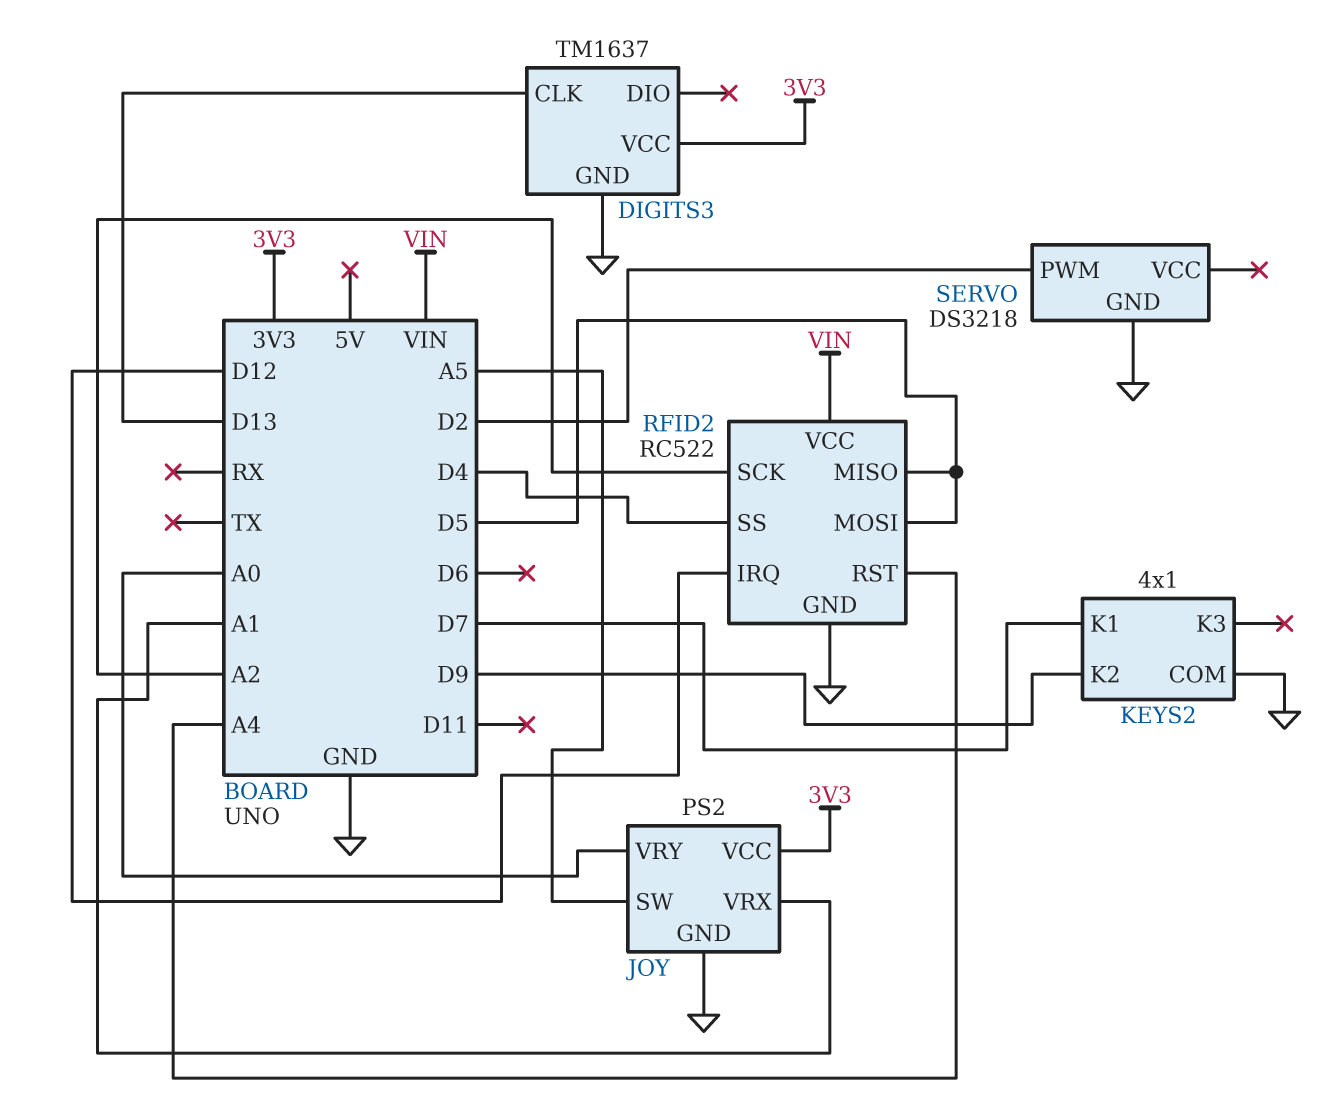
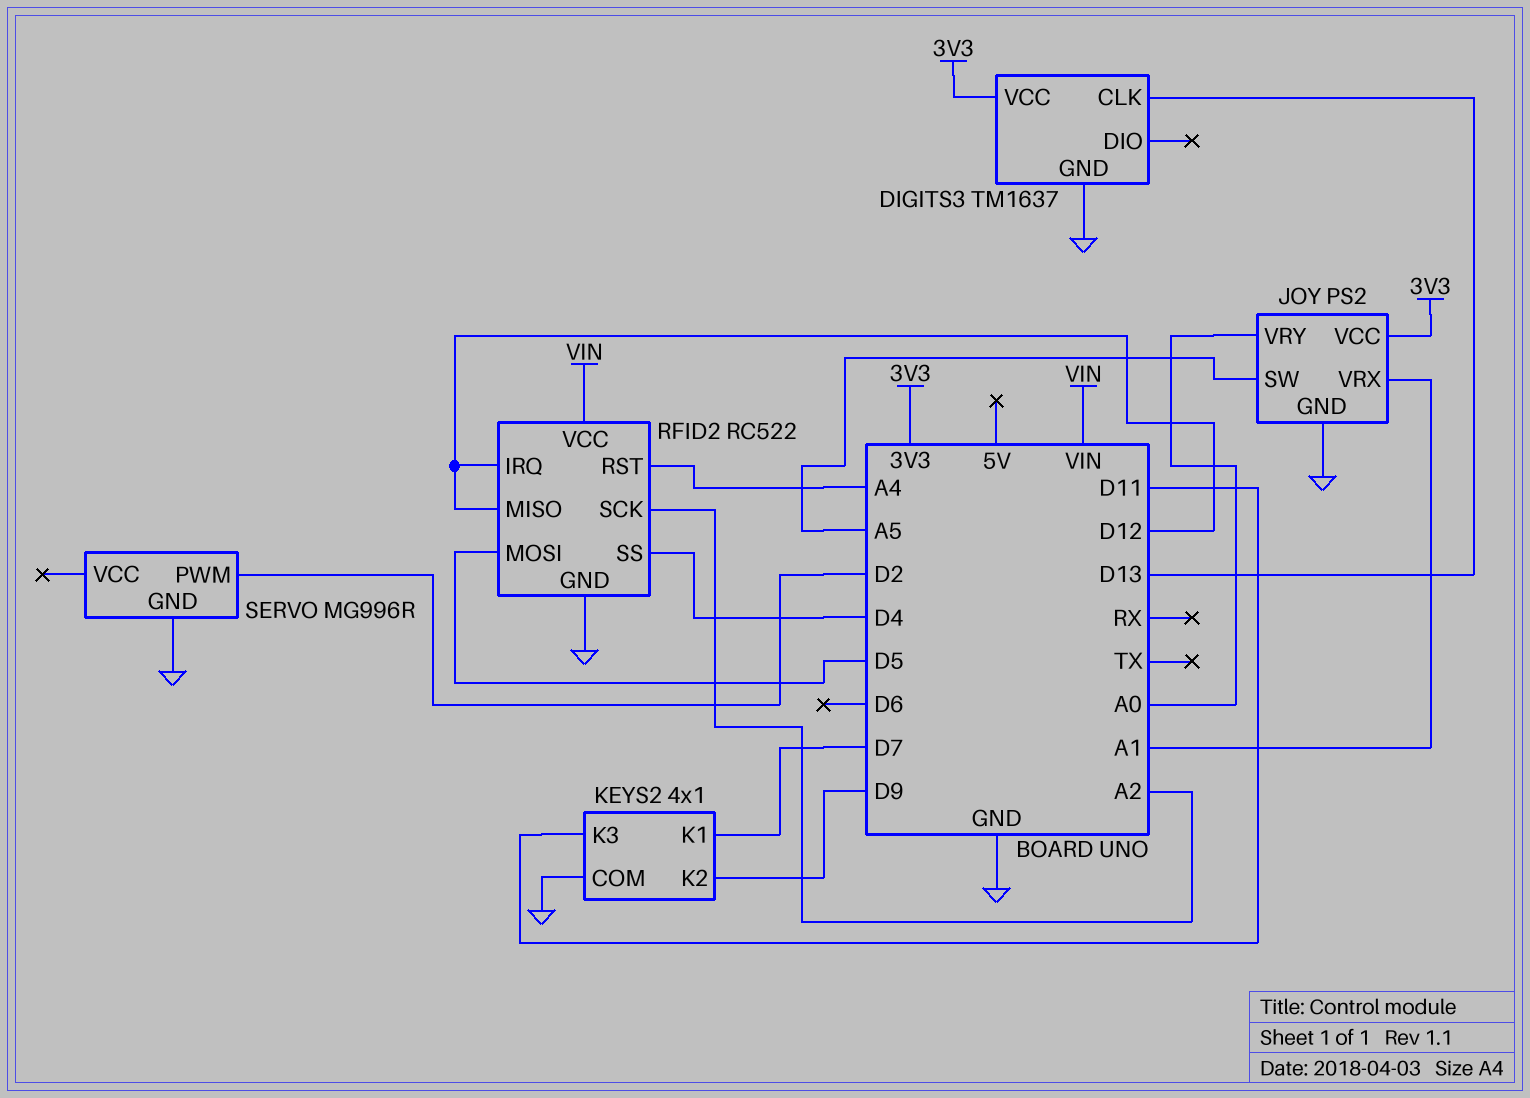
KEYS2 pin K3: none -> D11
RFID2 pin MISO: D5 -> D12
SERVO: DS3218 -> MG996R

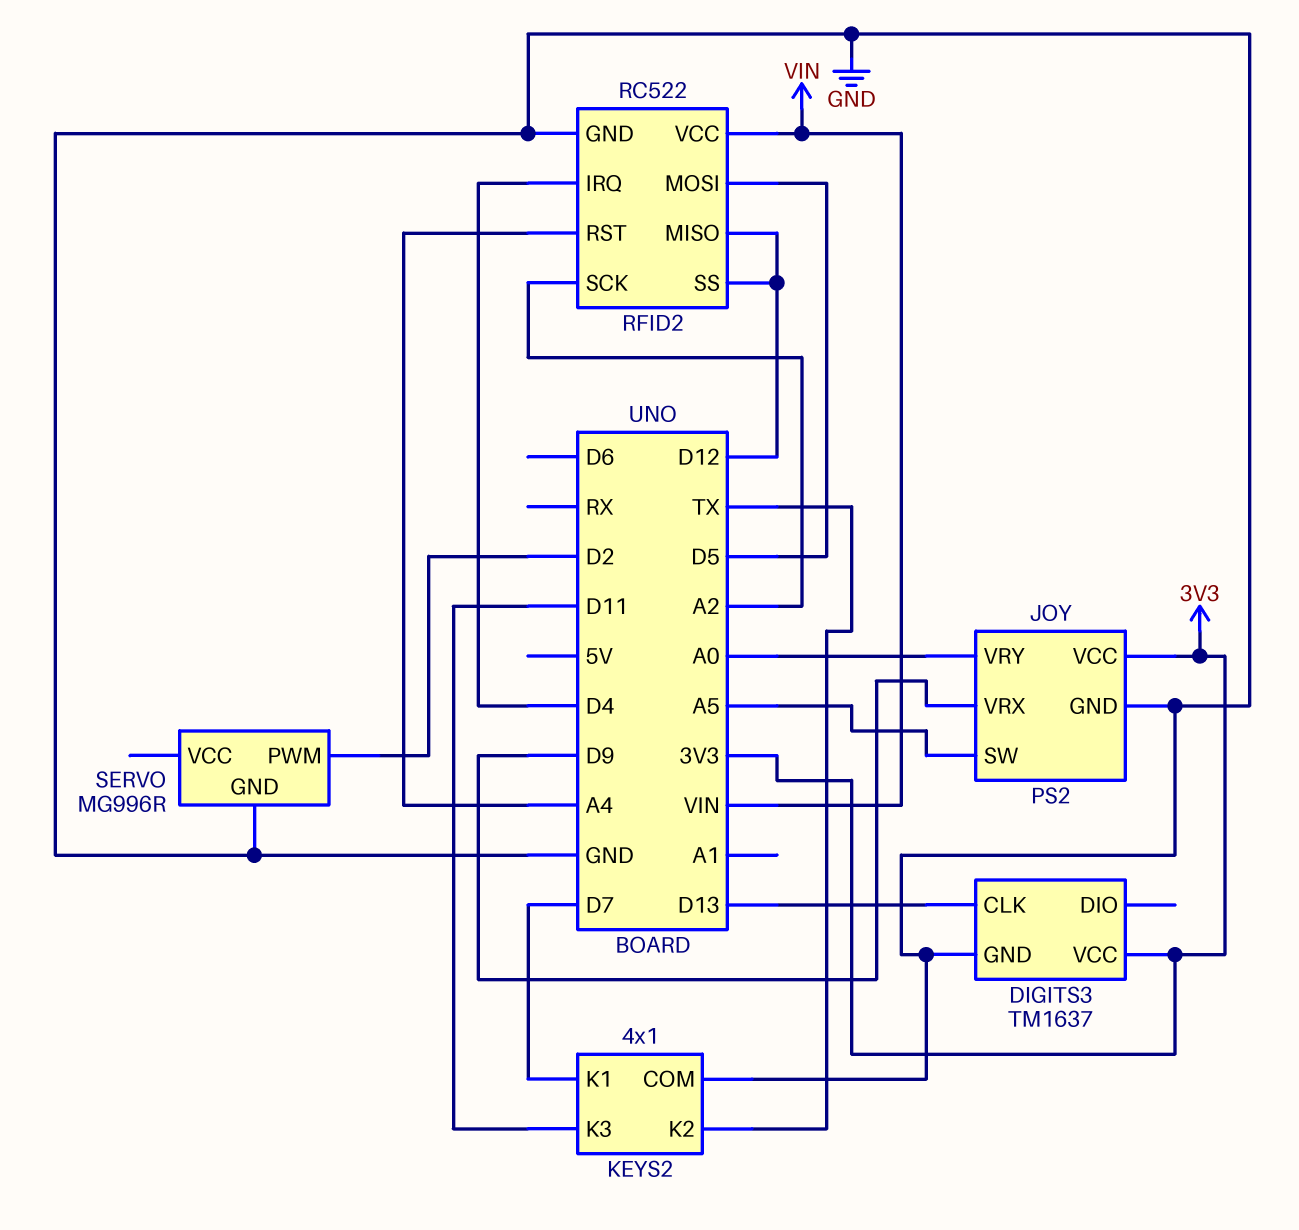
JOY pin VRX: A1 -> D9
KEYS2 pin K2: D9 -> TX
RFID2 pin IRQ: D12 -> D4
RFID2 pin SS: D4 -> D12

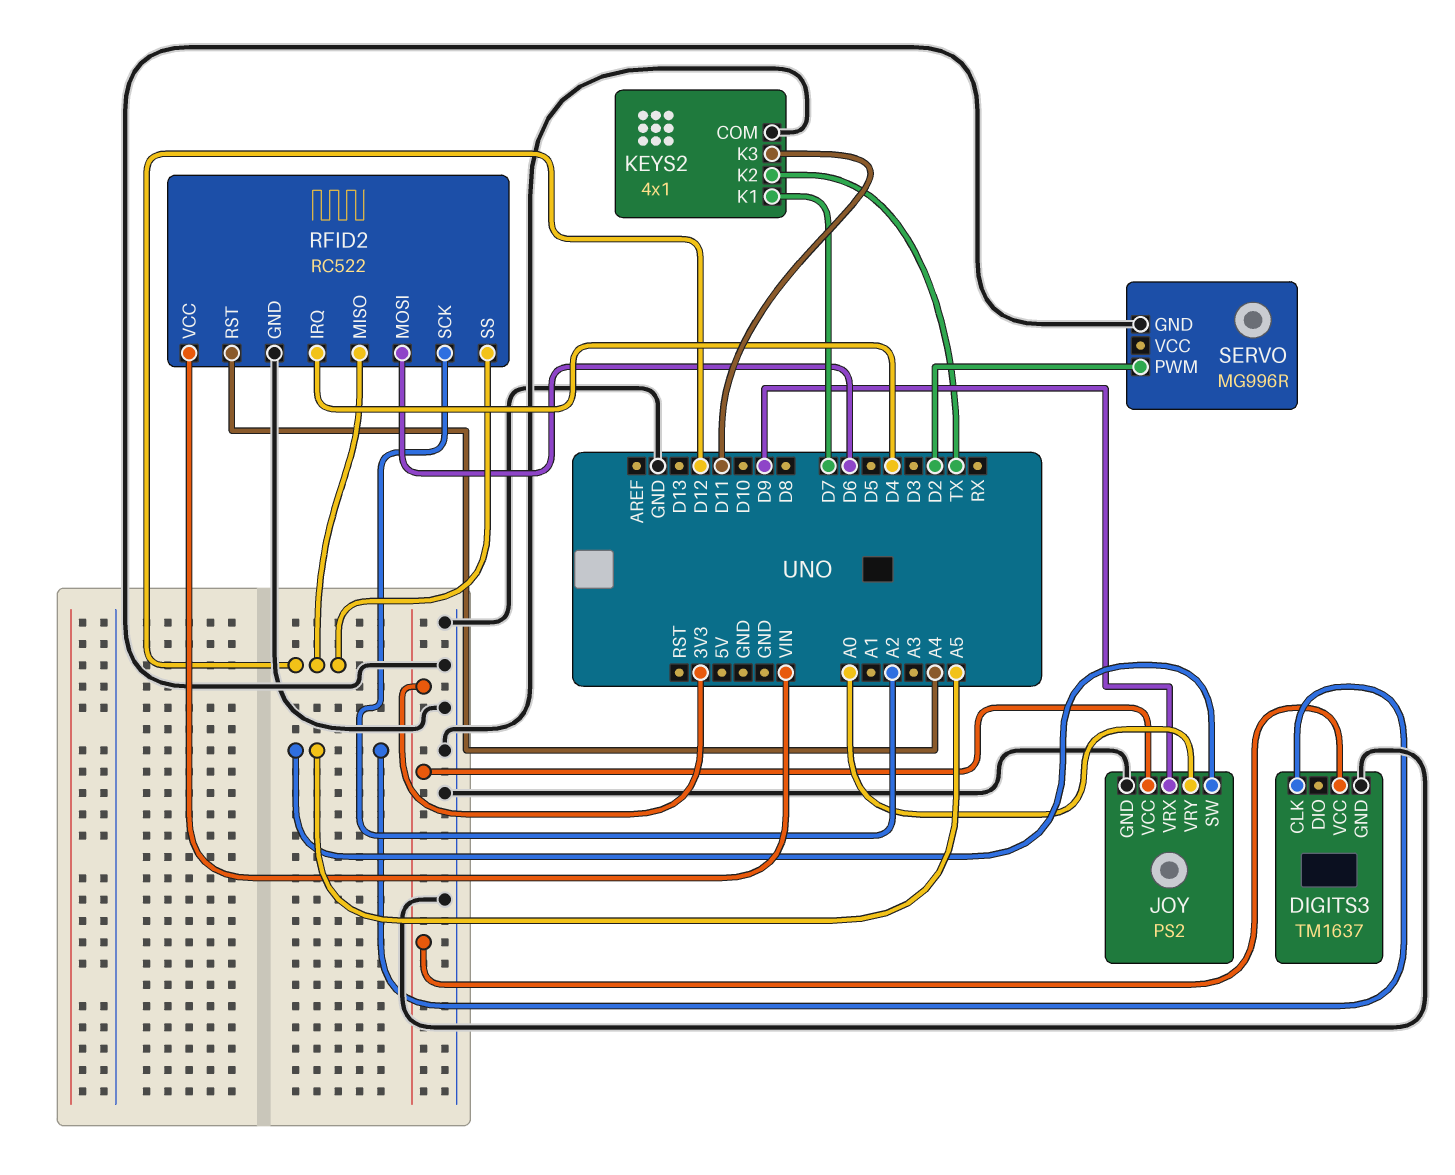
DIGITS3 pin CLK: D13 -> A5
RFID2 pin MOSI: D5 -> D6

